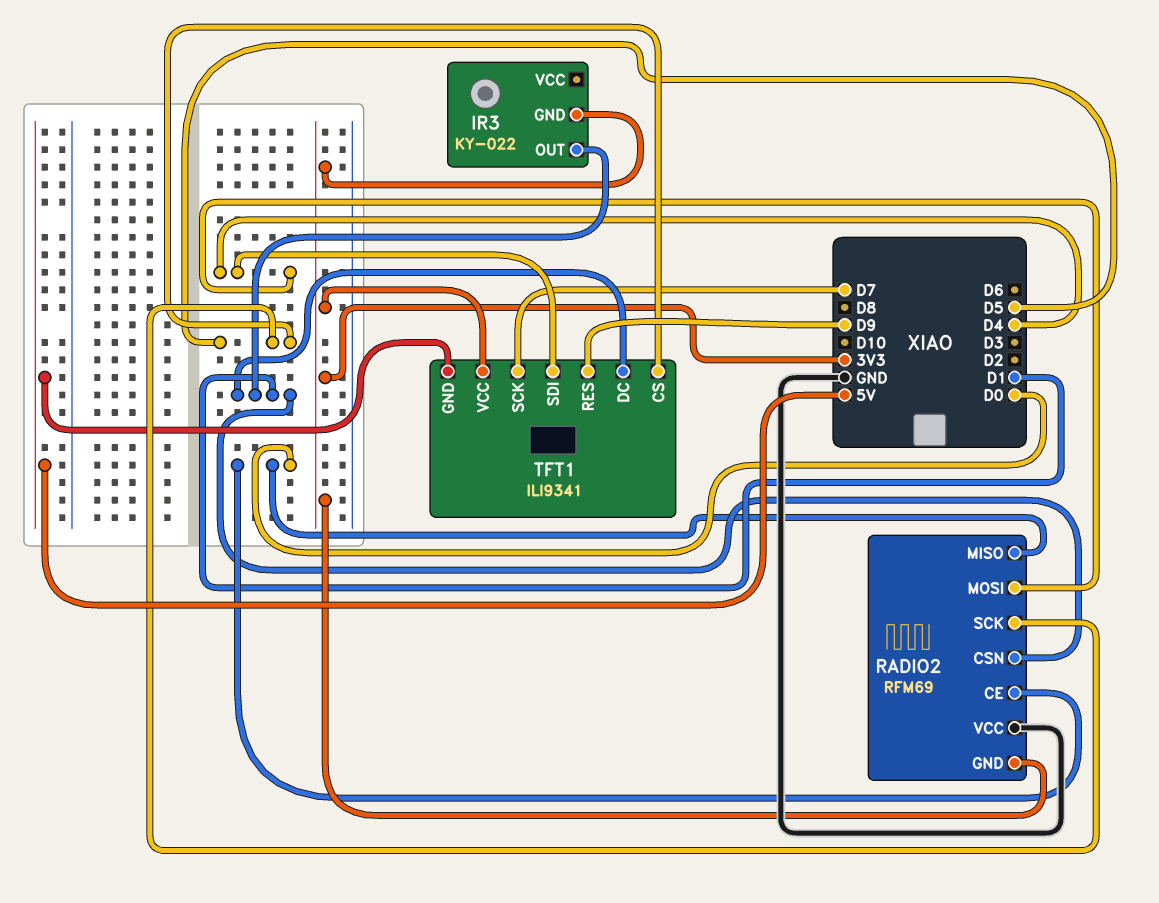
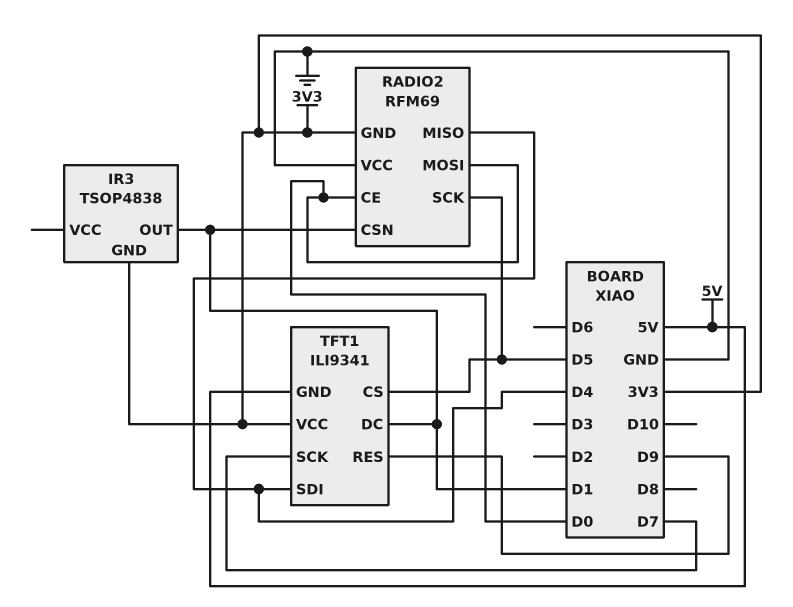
IR3: KY-022 -> TSOP4838
RADIO2 pin MISO: D0 -> D4
RADIO2 pin MOSI: D4 -> D0

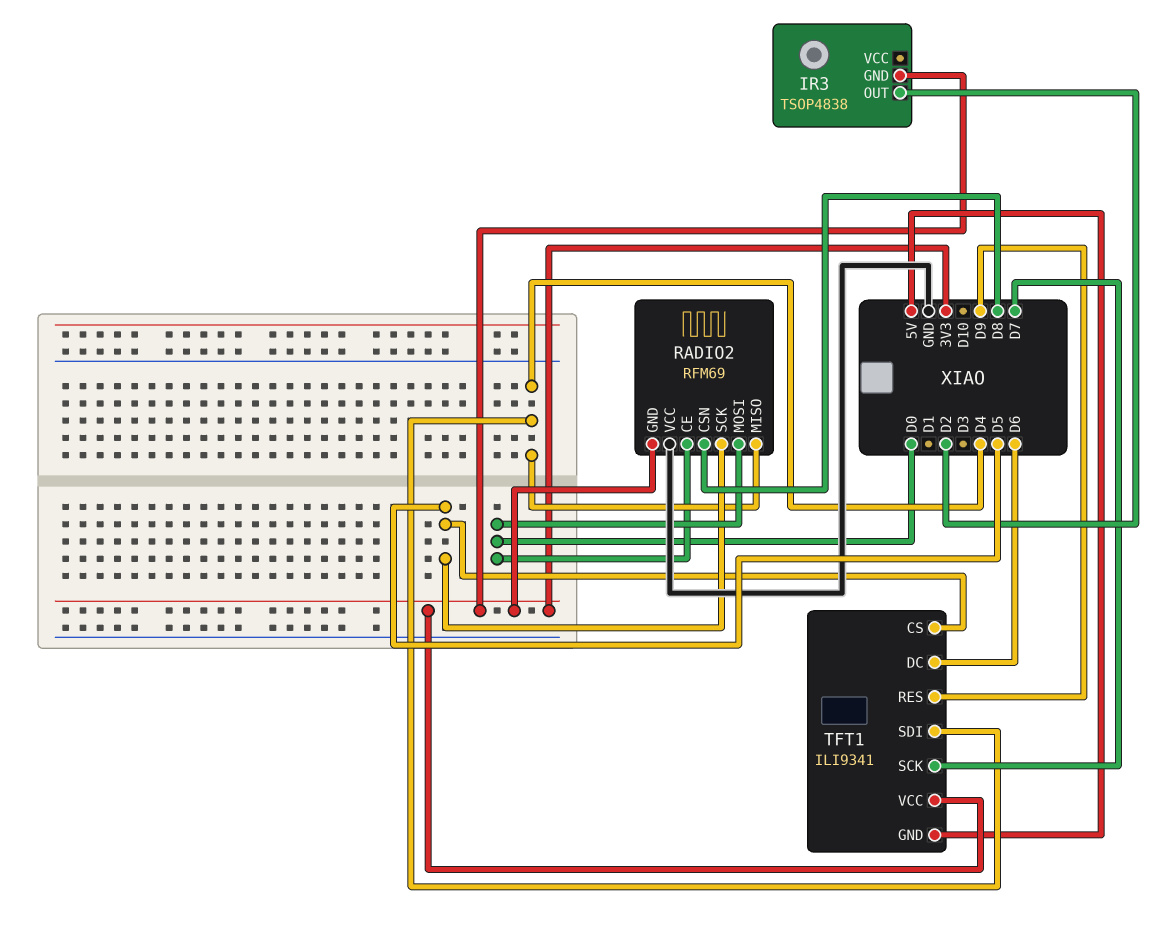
IR3 pin OUT: D1 -> D2
RADIO2 pin CSN: D1 -> D8
TFT1 pin DC: D1 -> D6

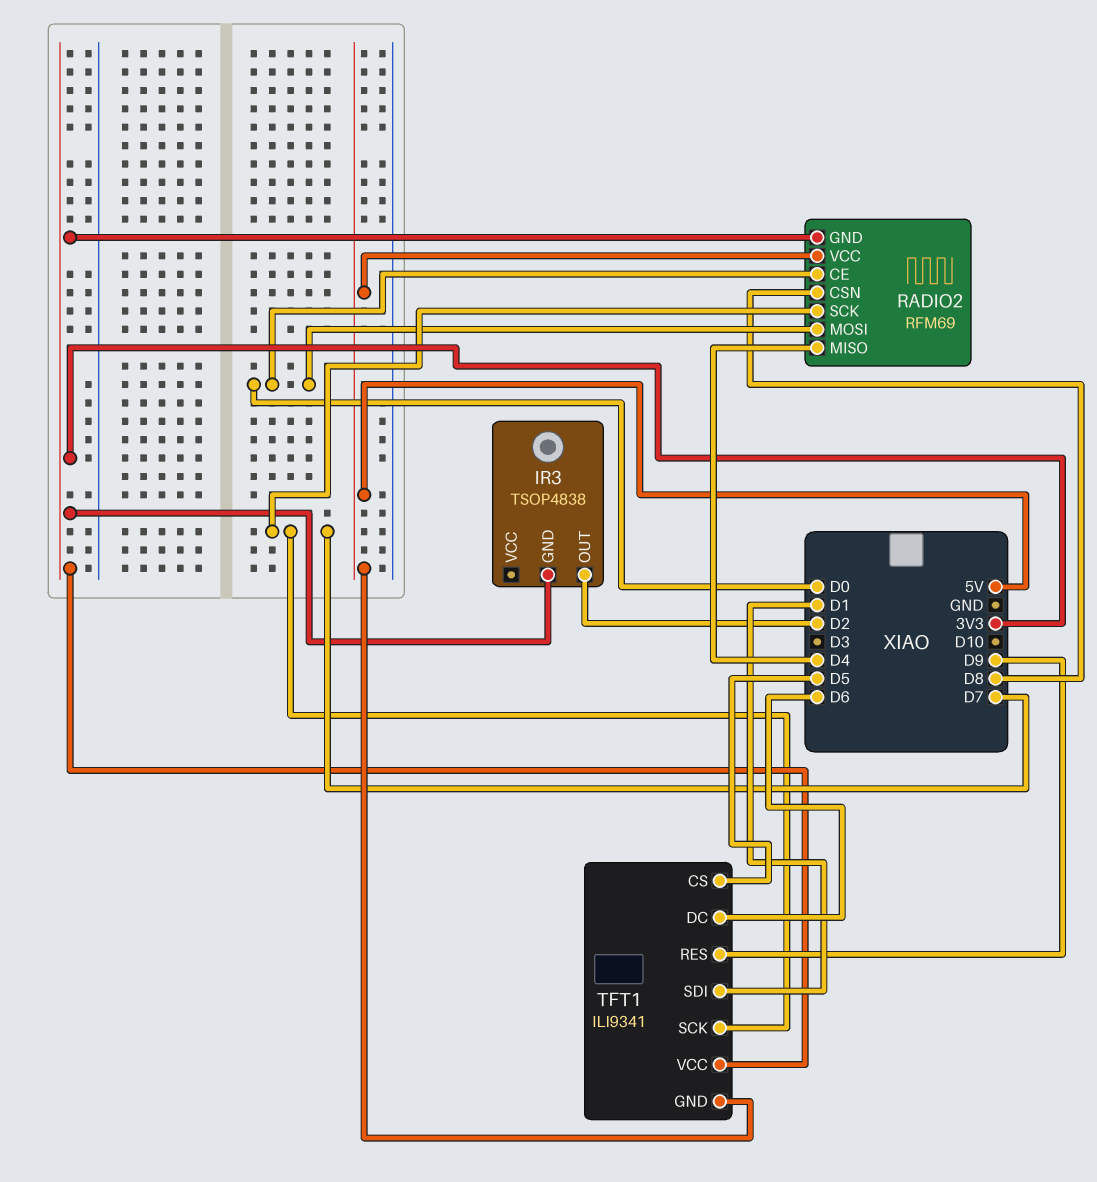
RADIO2 pin SCK: D5 -> D7
RADIO2 pin VCC: GND -> 5V
TFT1 pin SDI: D4 -> D1

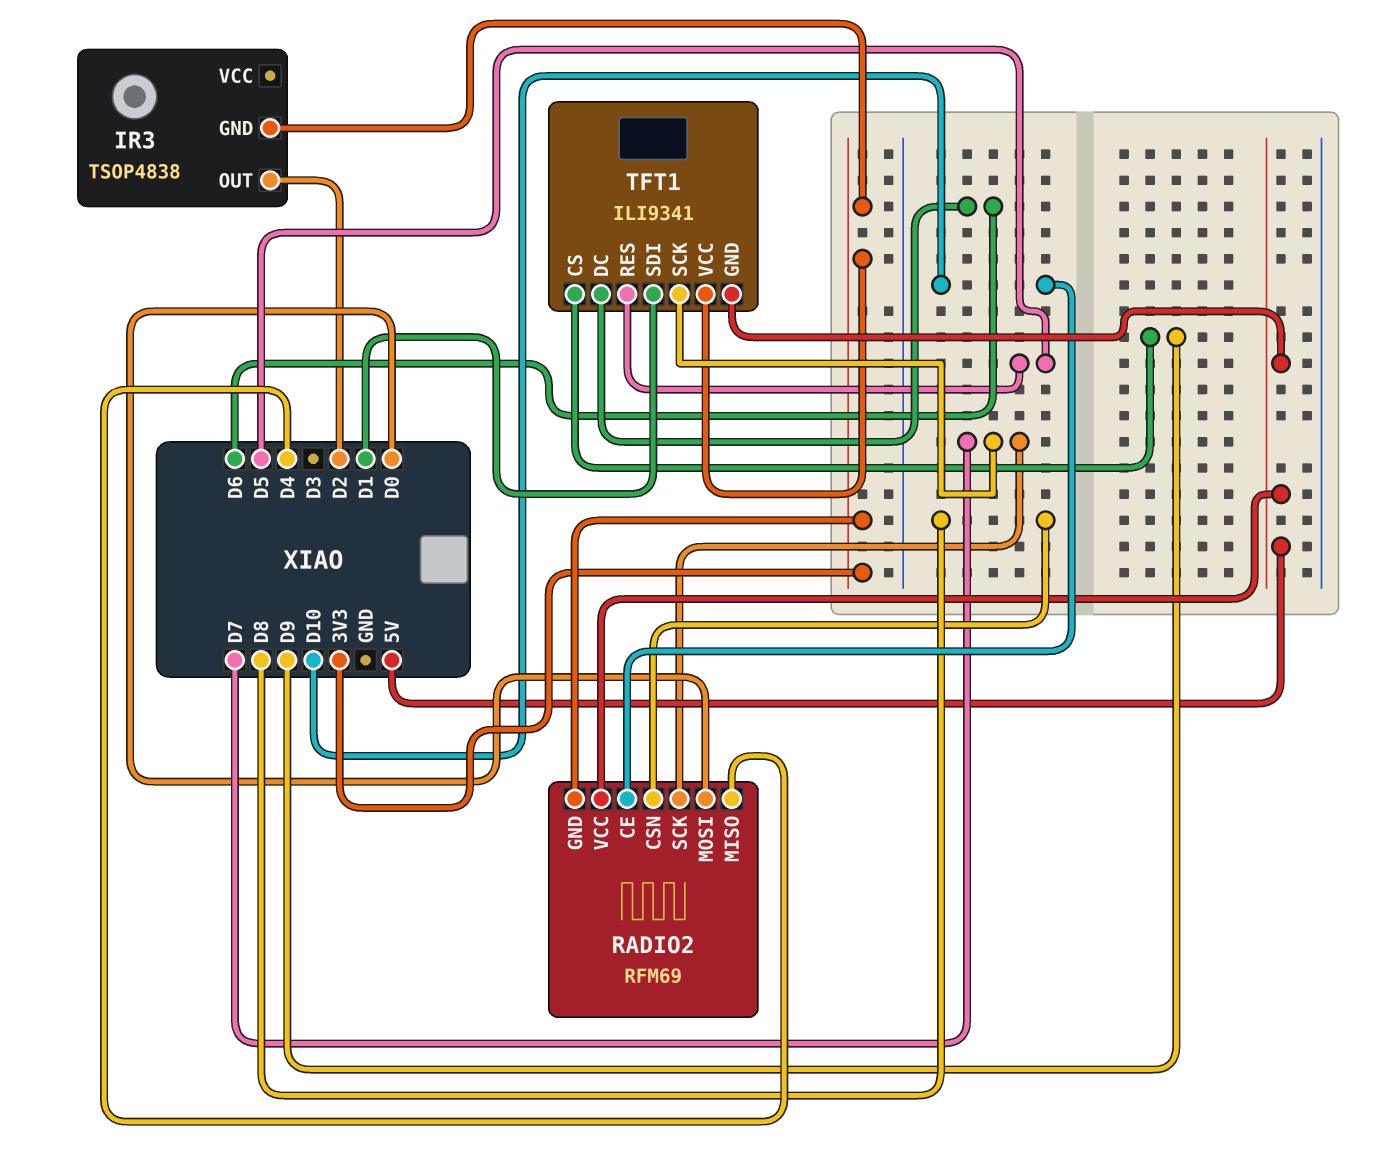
RADIO2 pin CE: D0 -> D10
TFT1 pin CS: D5 -> D9
TFT1 pin RES: D9 -> D5

